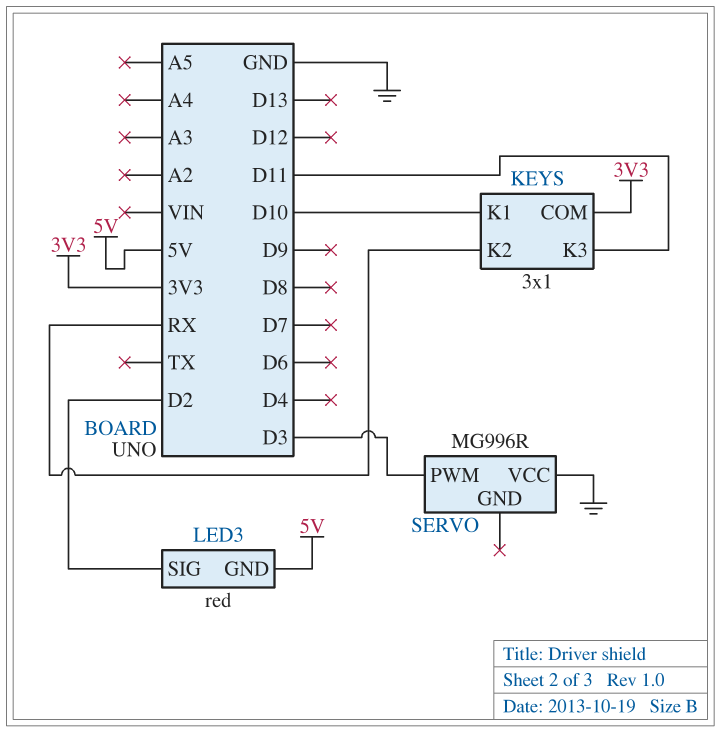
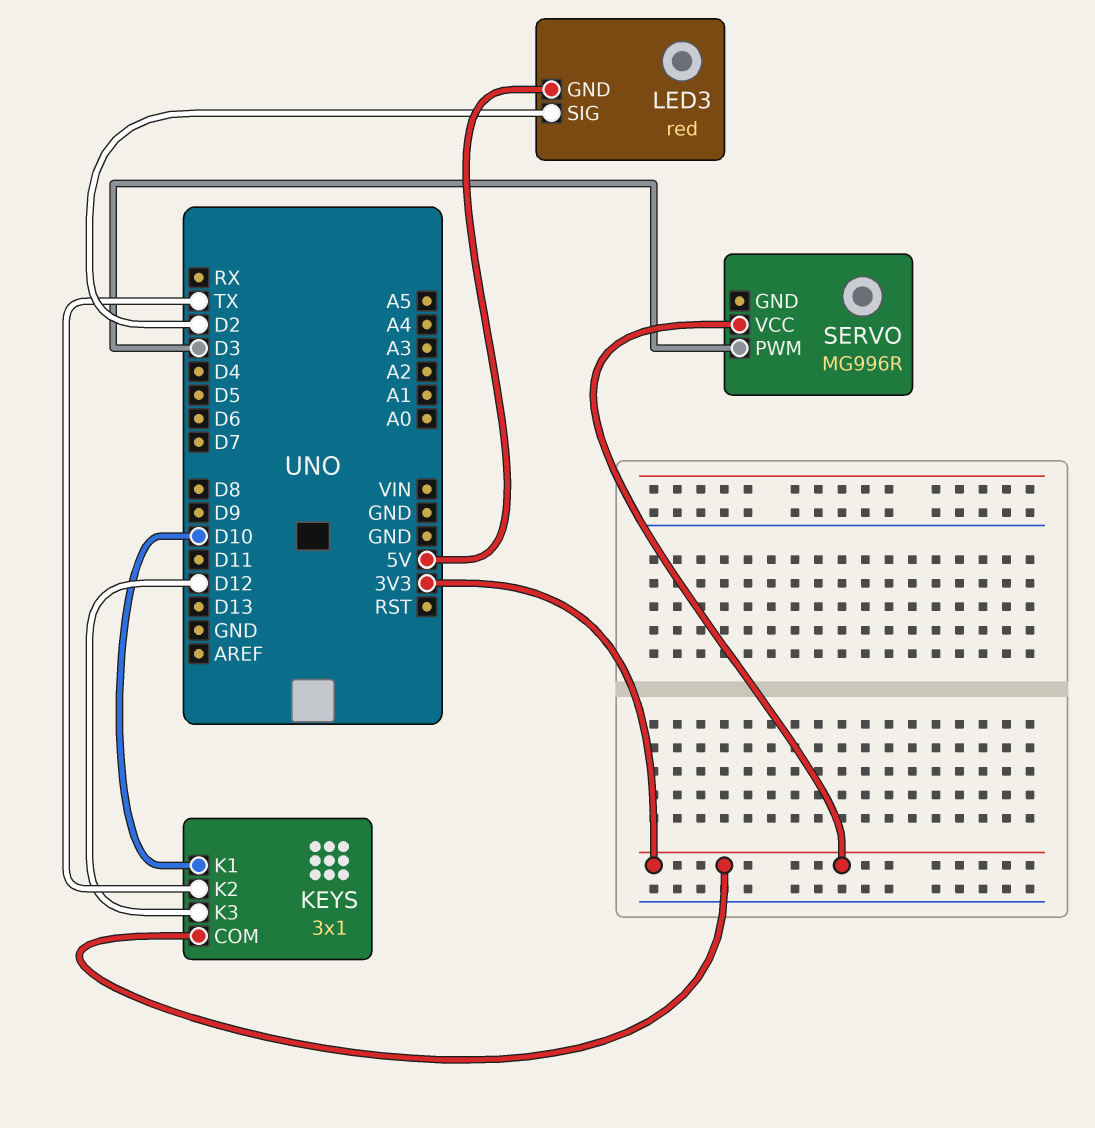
KEYS pin K2: RX -> TX
KEYS pin K3: D11 -> D12
SERVO pin VCC: GND -> 3V3

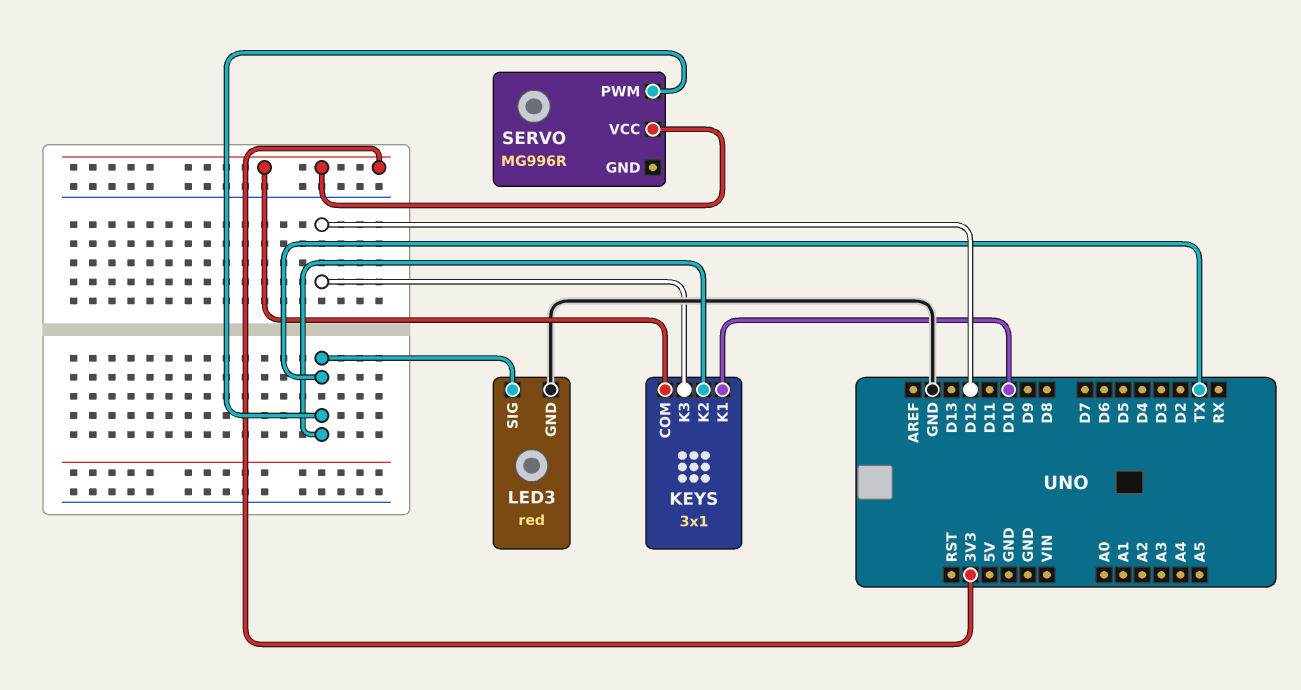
LED3 pin GND: 5V -> GND
LED3 pin SIG: D2 -> TX
SERVO pin PWM: D3 -> TX

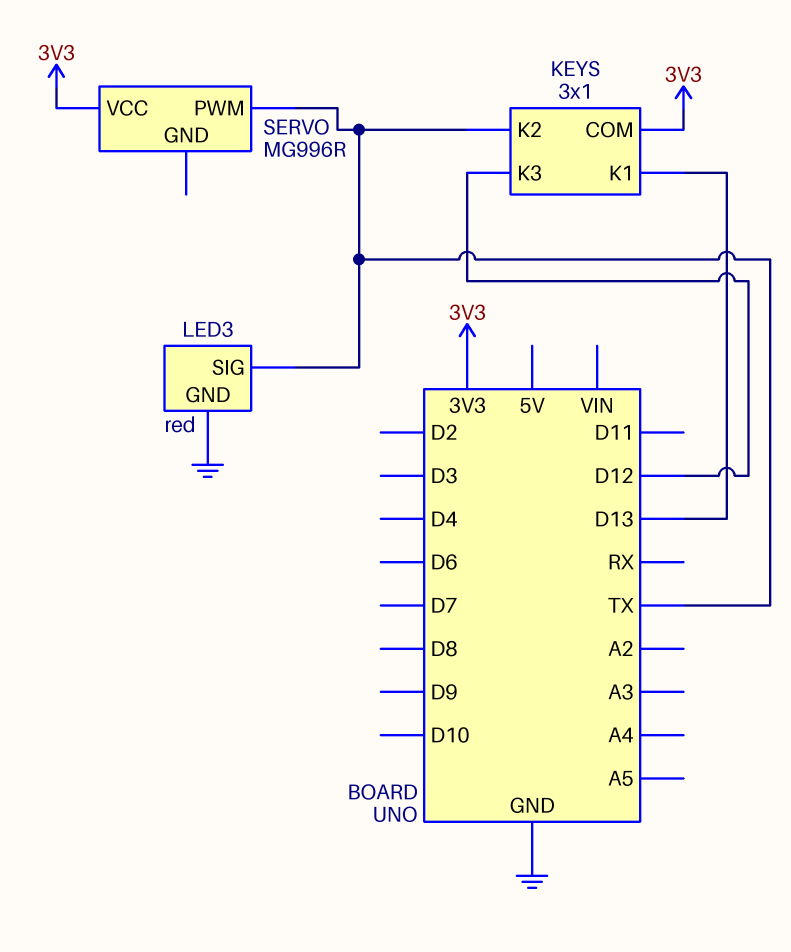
KEYS pin K1: D10 -> D13

